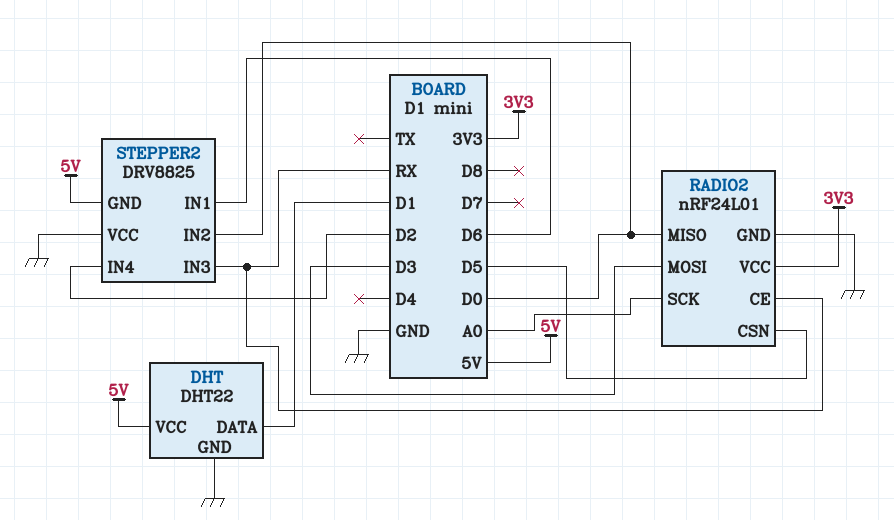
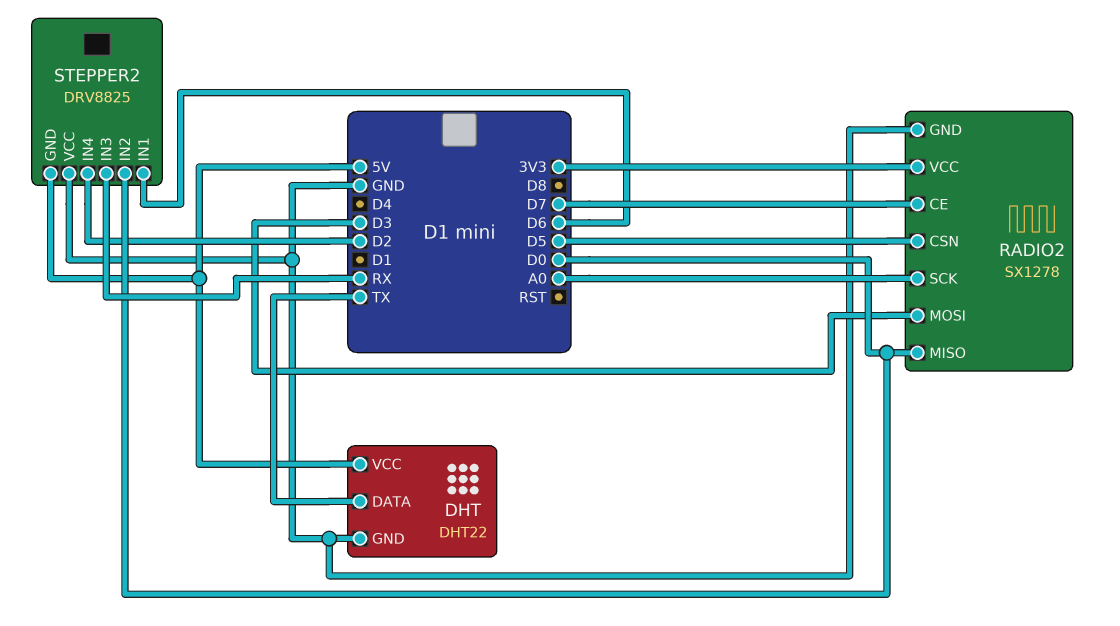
DHT pin DATA: D1 -> TX
RADIO2: nRF24L01 -> SX1278
RADIO2 pin CE: RX -> D7

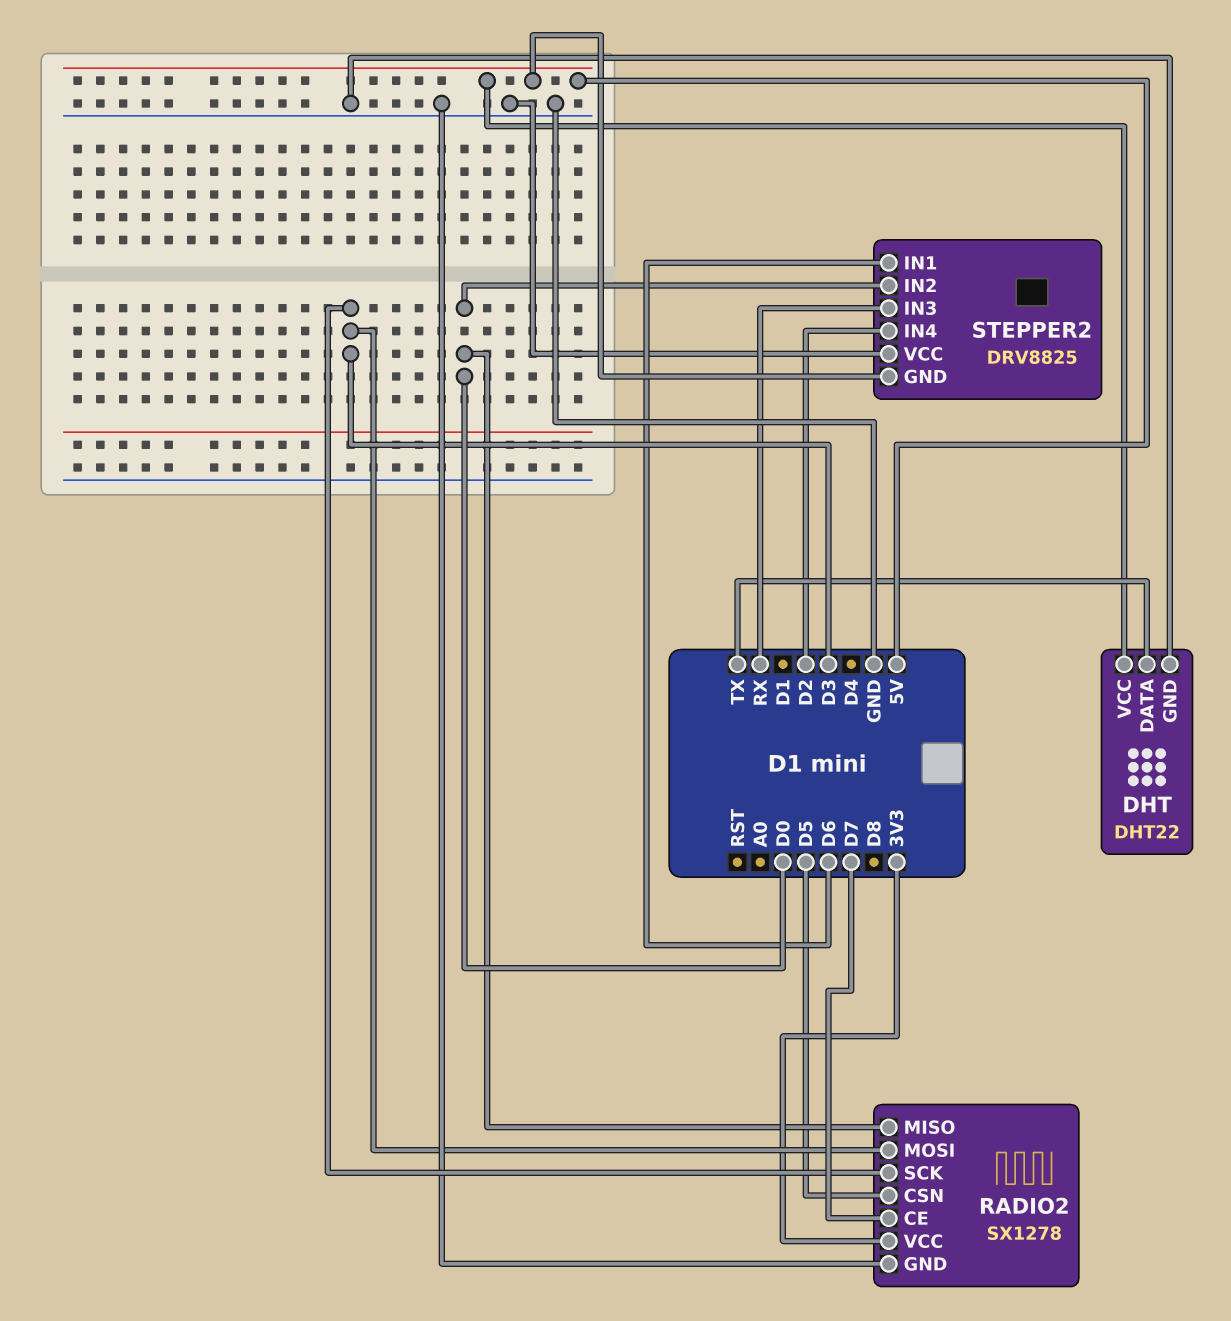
RADIO2 pin SCK: A0 -> D3

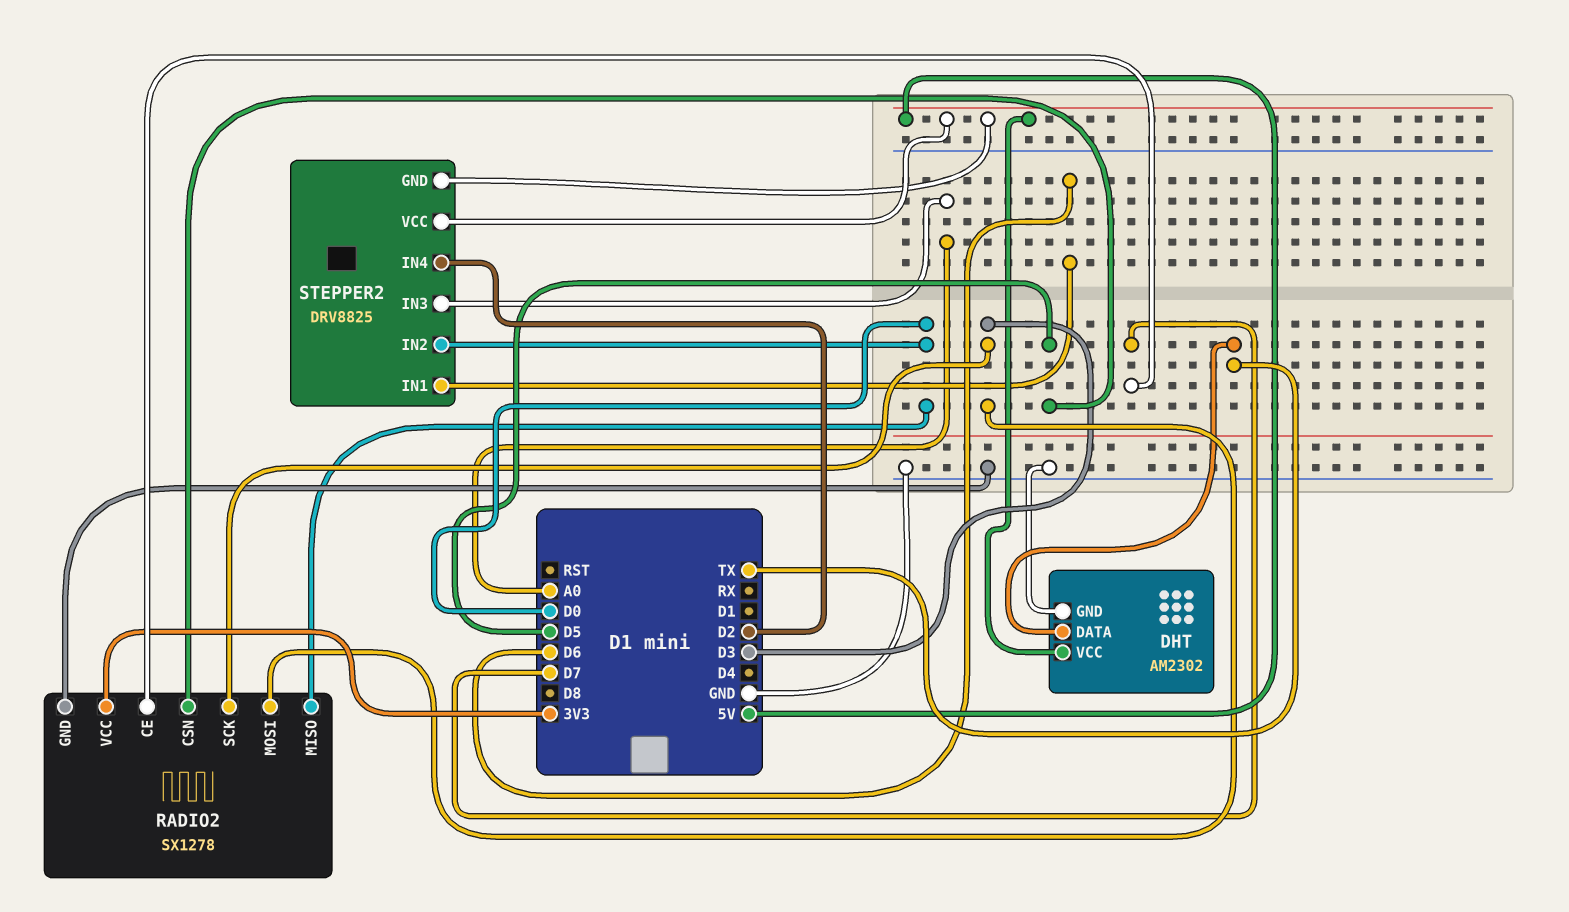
DHT: DHT22 -> AM2302
STEPPER2 pin IN3: RX -> A0
STEPPER2 pin VCC: GND -> 5V

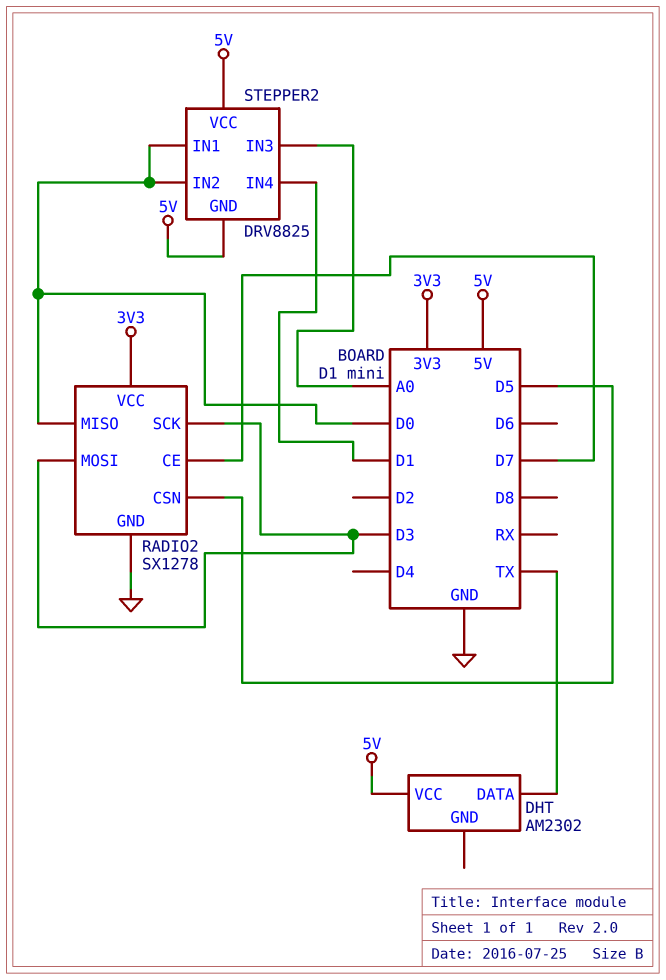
DHT pin GND: GND -> none
STEPPER2 pin IN1: D6 -> D0
STEPPER2 pin IN4: D2 -> D1

